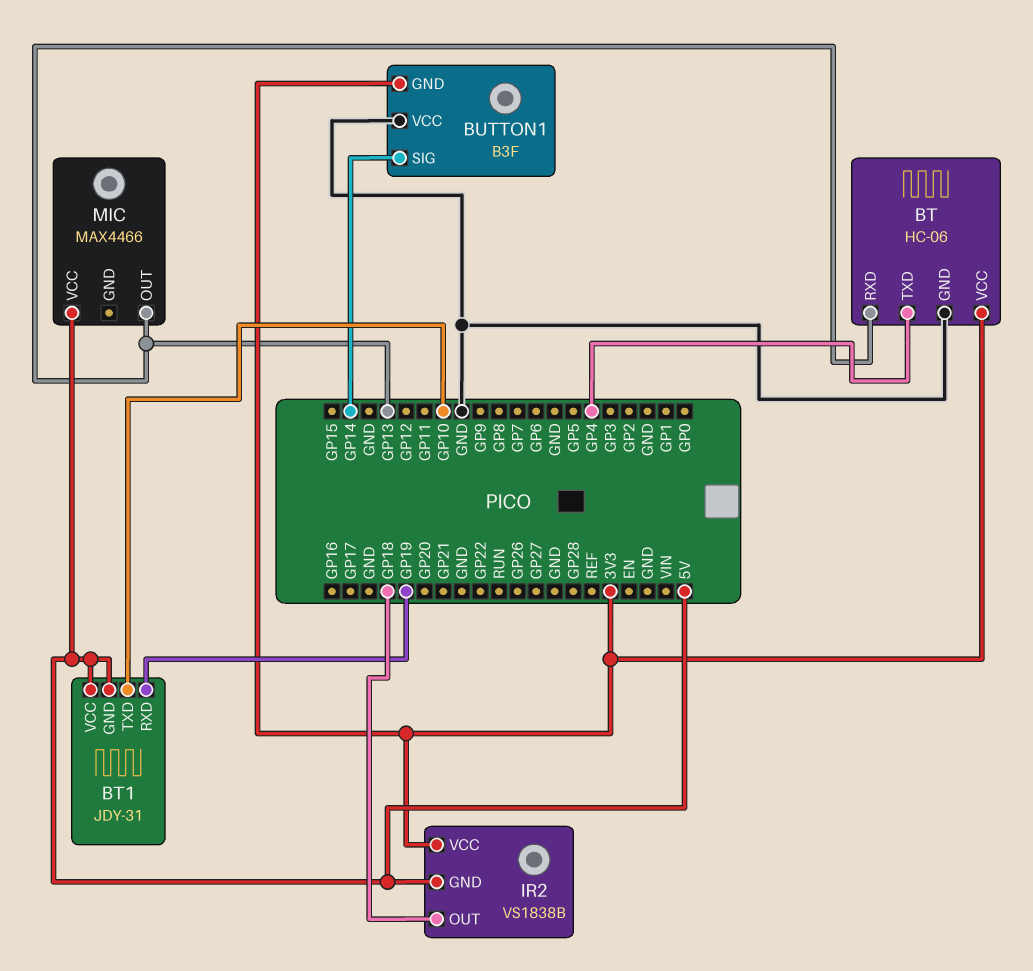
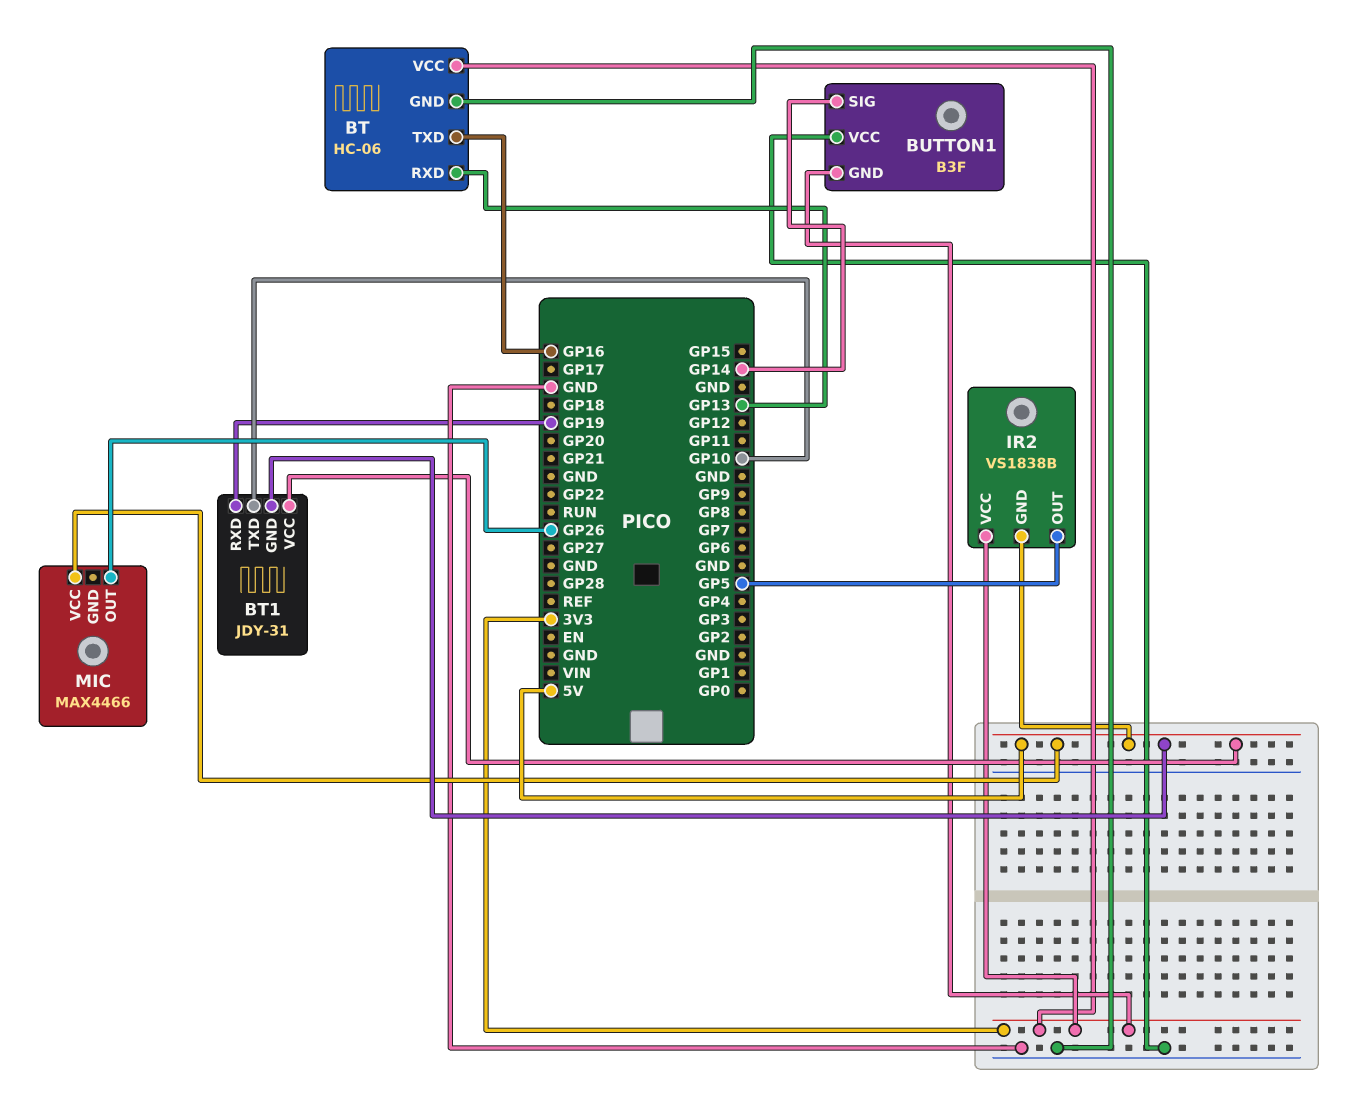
BT pin TXD: GP4 -> GP16
IR2 pin OUT: GP18 -> GP5
MIC pin OUT: GP13 -> GP26

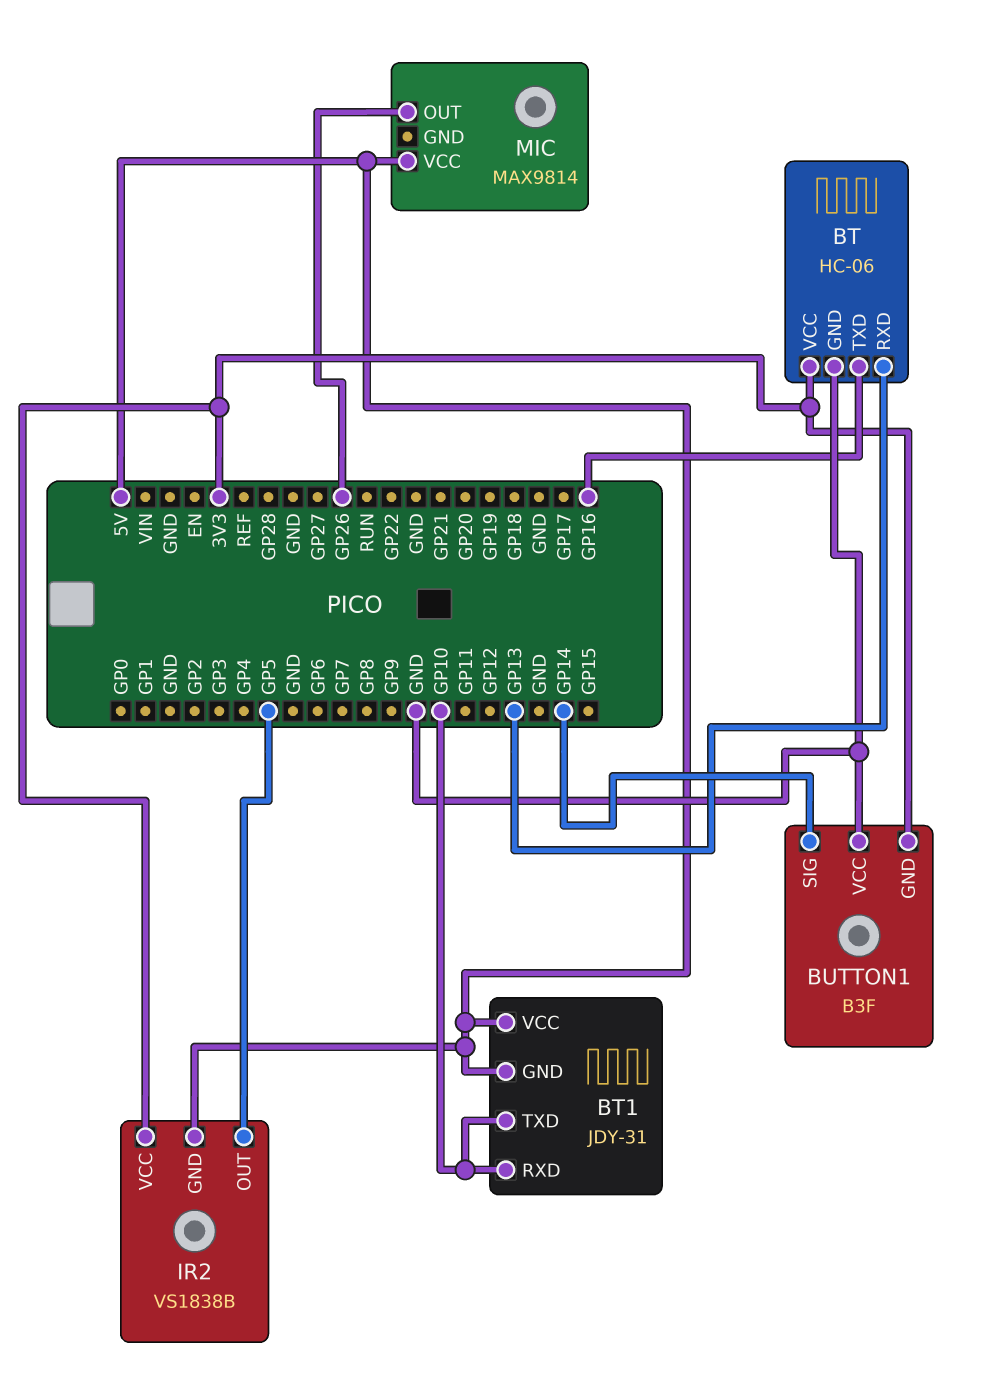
BT1 pin RXD: GP19 -> GP10
MIC: MAX4466 -> MAX9814

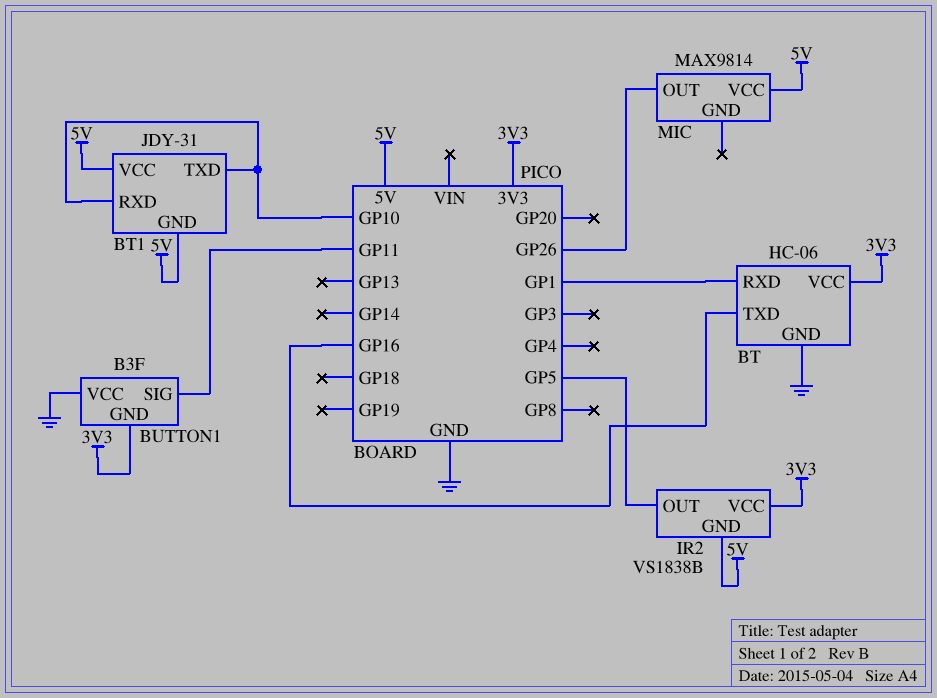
BT pin RXD: GP13 -> GP1
BUTTON1 pin SIG: GP14 -> GP11

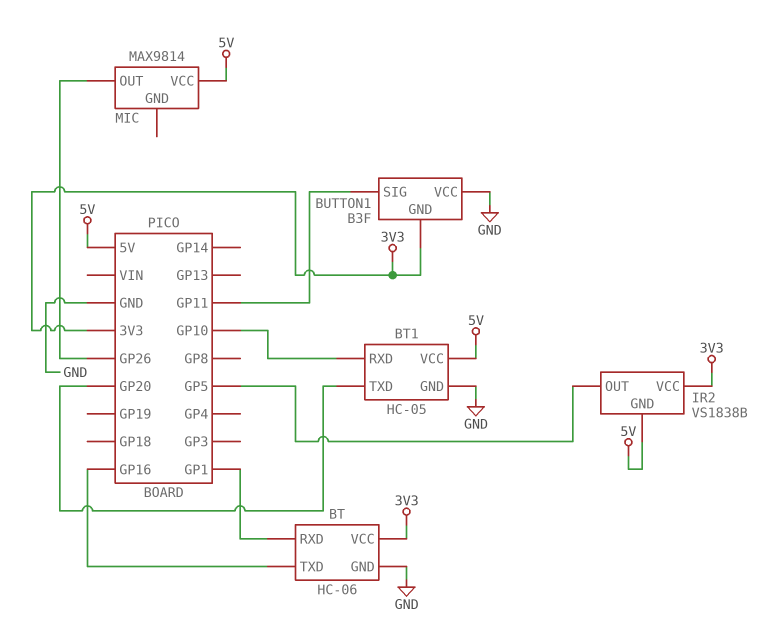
BT1: JDY-31 -> HC-05
BT1 pin GND: 5V -> GND
BT1 pin TXD: GP10 -> GP20

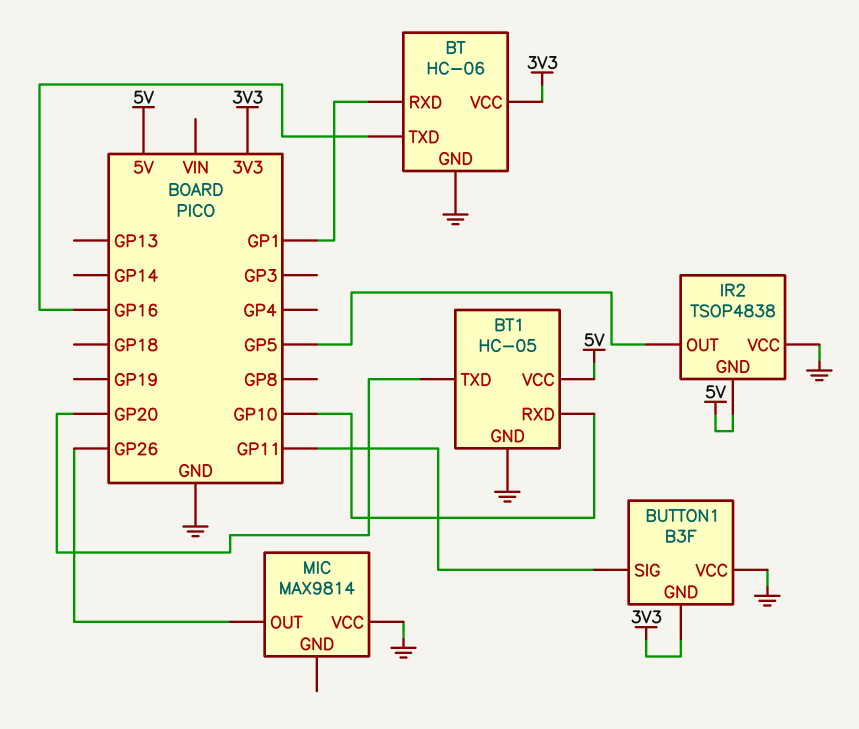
IR2: VS1838B -> TSOP4838
IR2 pin VCC: 3V3 -> GND
MIC pin VCC: 5V -> GND

